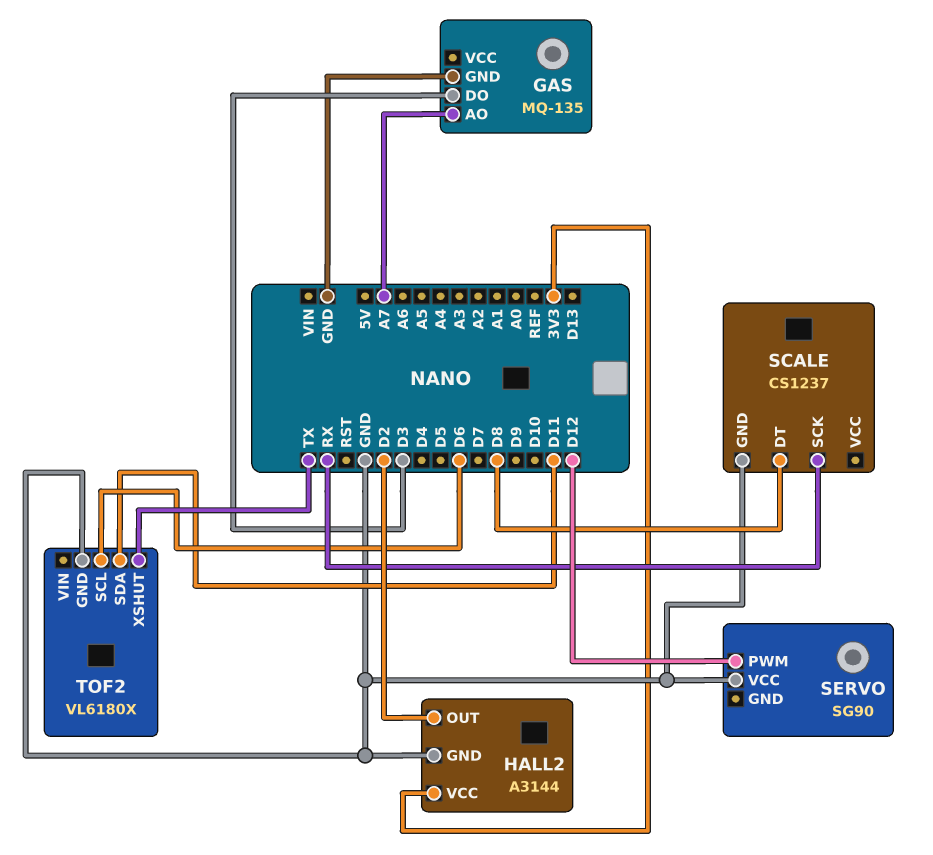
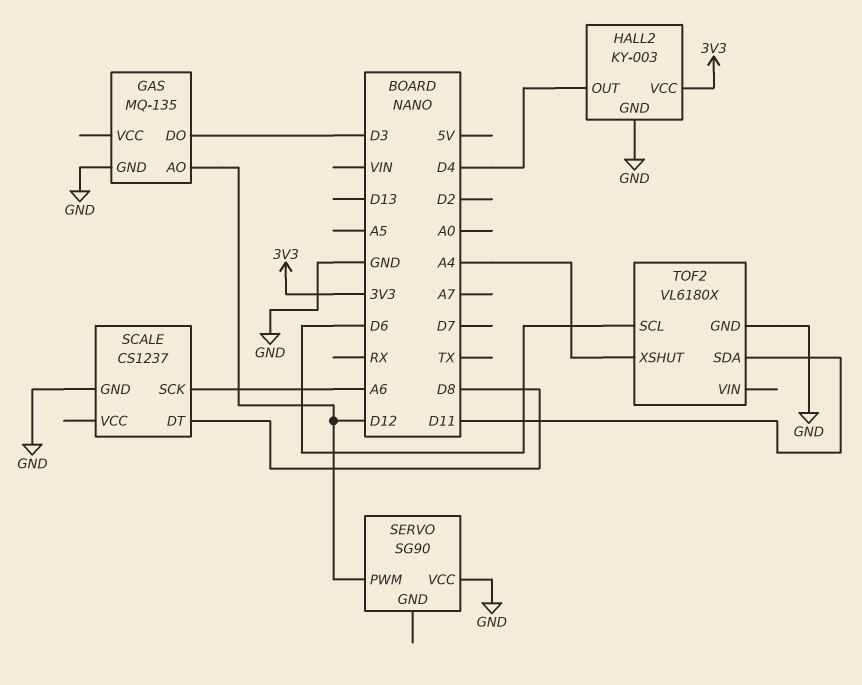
GAS pin AO: A7 -> D12
HALL2: A3144 -> KY-003
HALL2 pin OUT: D2 -> D4
SCALE pin SCK: RX -> A6
TOF2 pin XSHUT: TX -> A4

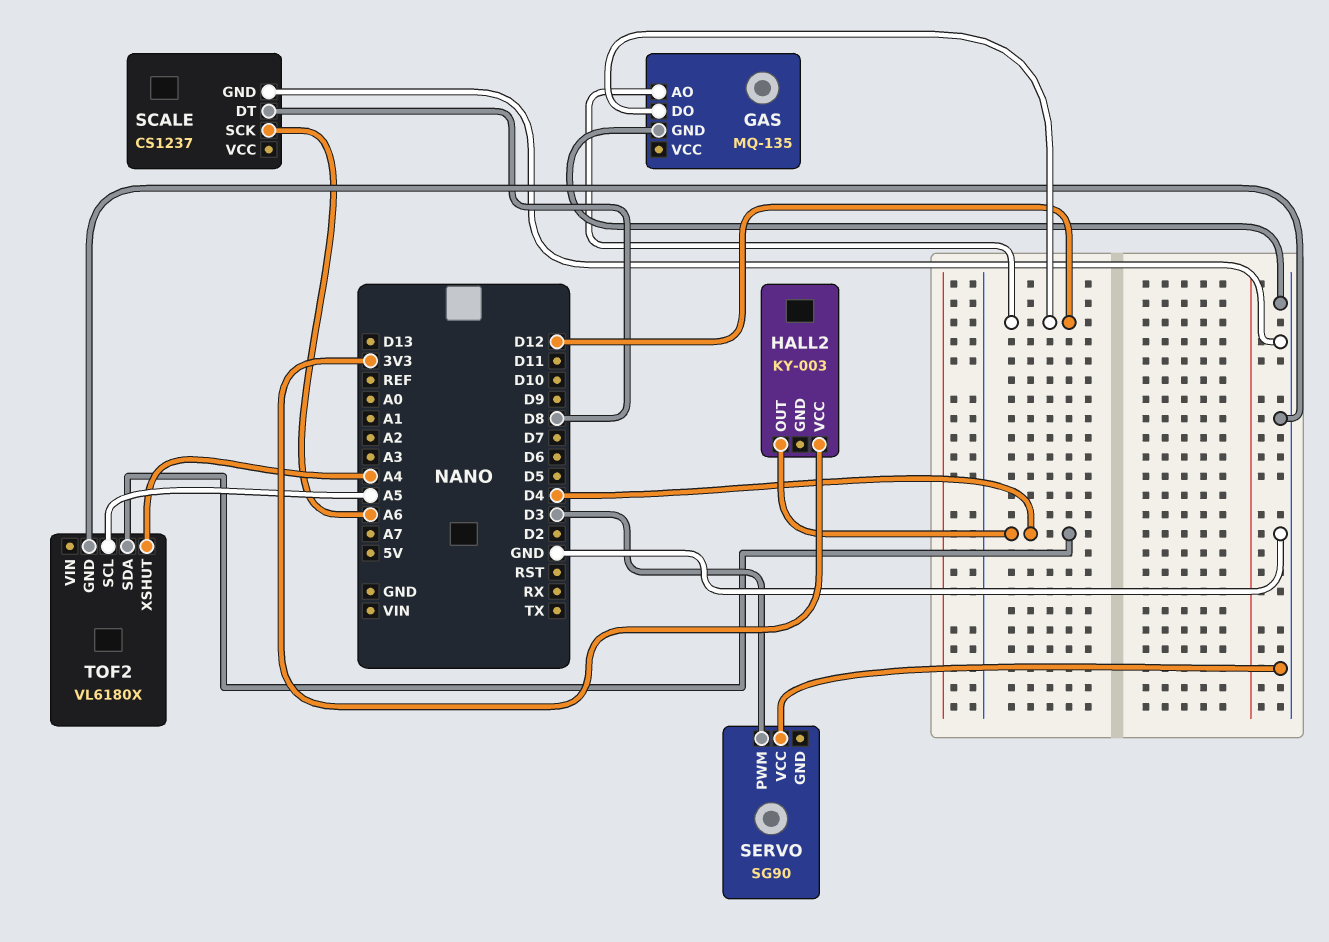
GAS pin DO: D3 -> D12
HALL2 pin GND: GND -> none
SERVO pin PWM: D12 -> D3
TOF2 pin SCL: D6 -> A5
TOF2 pin SDA: D11 -> D4

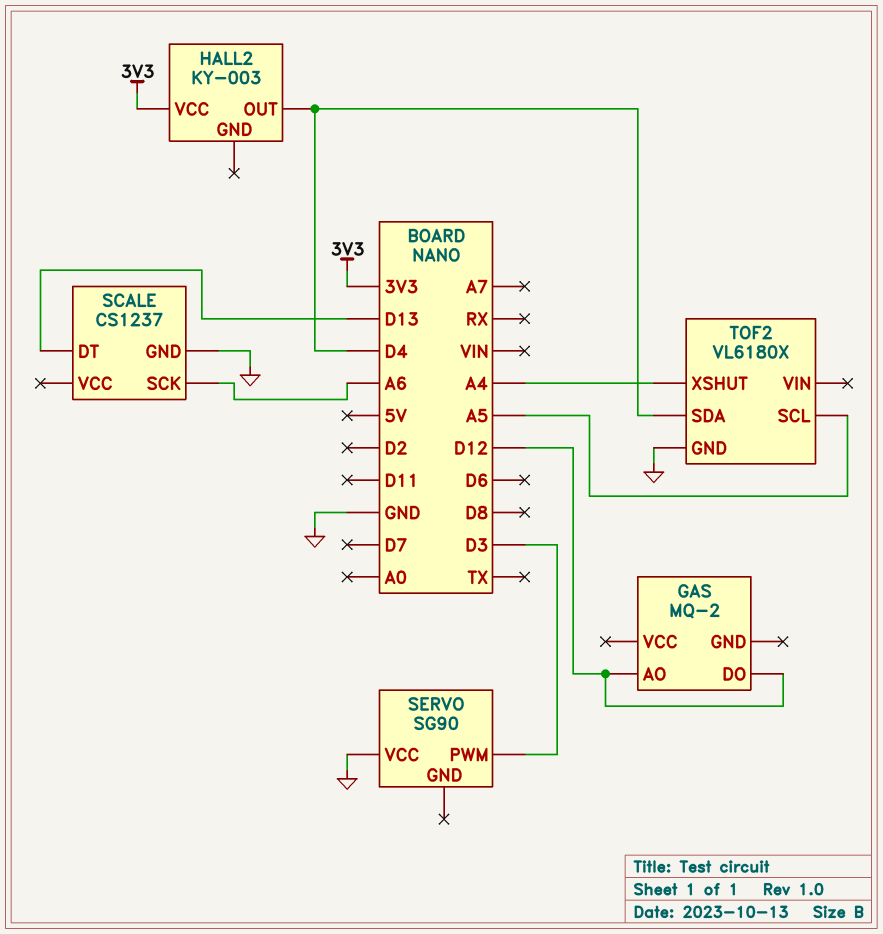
GAS: MQ-135 -> MQ-2
GAS pin GND: GND -> none
SCALE pin DT: D8 -> D13

